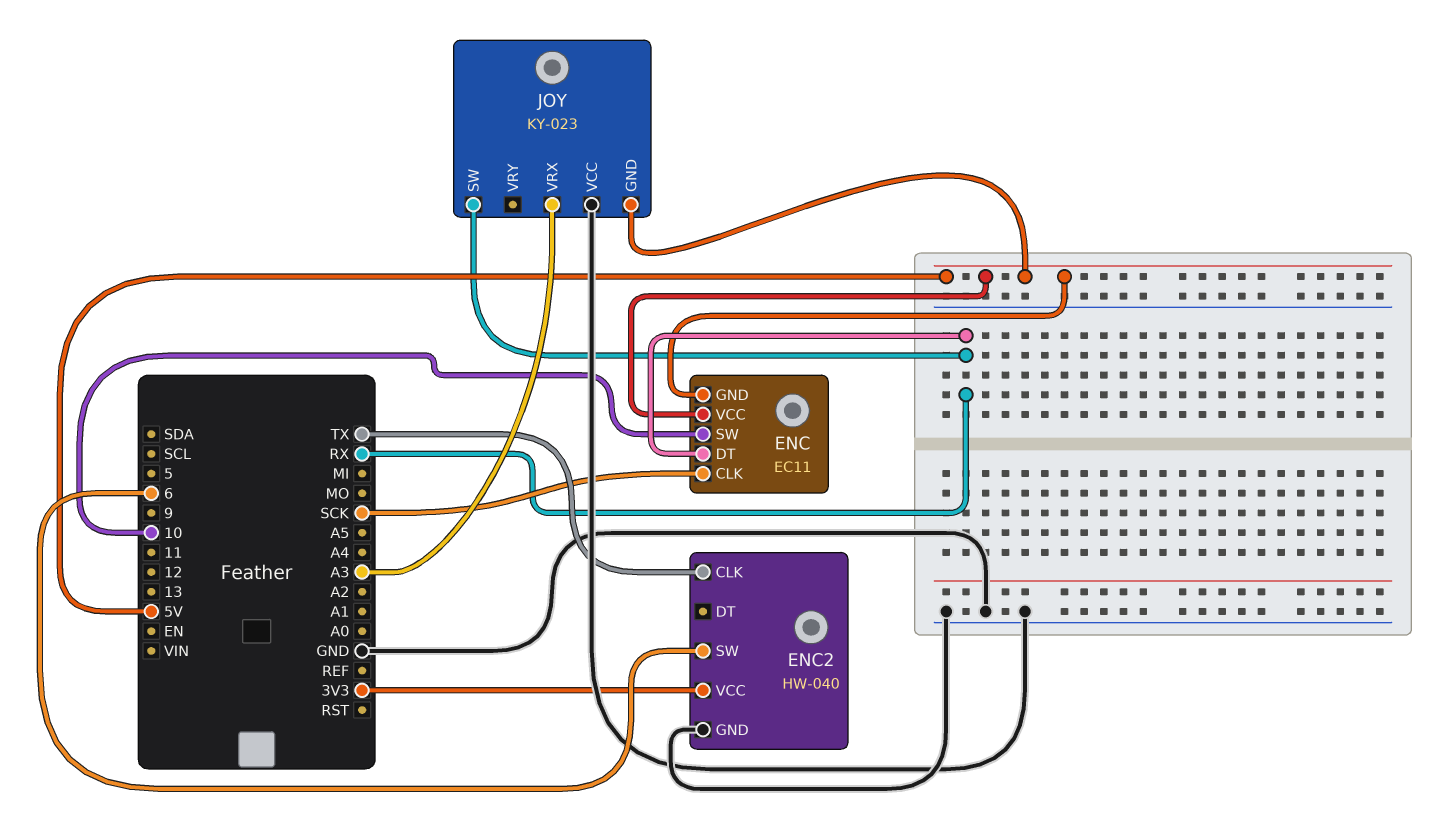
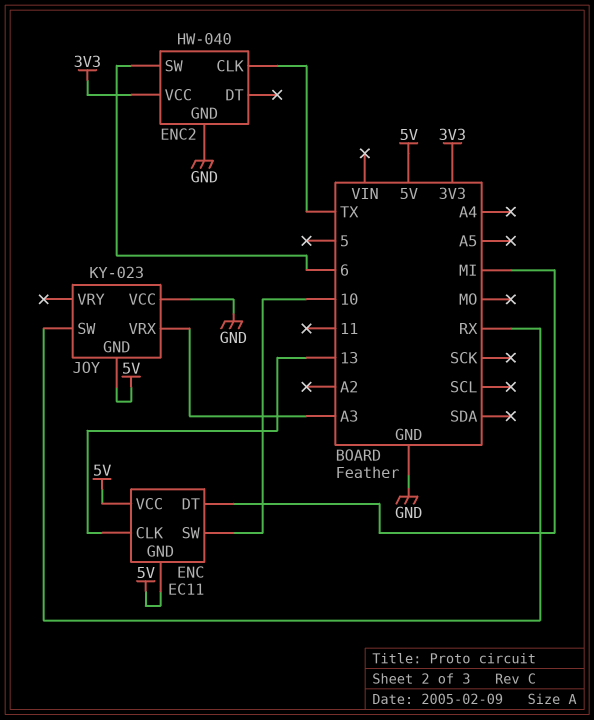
ENC pin CLK: SCK -> 13
ENC pin DT: RX -> MI

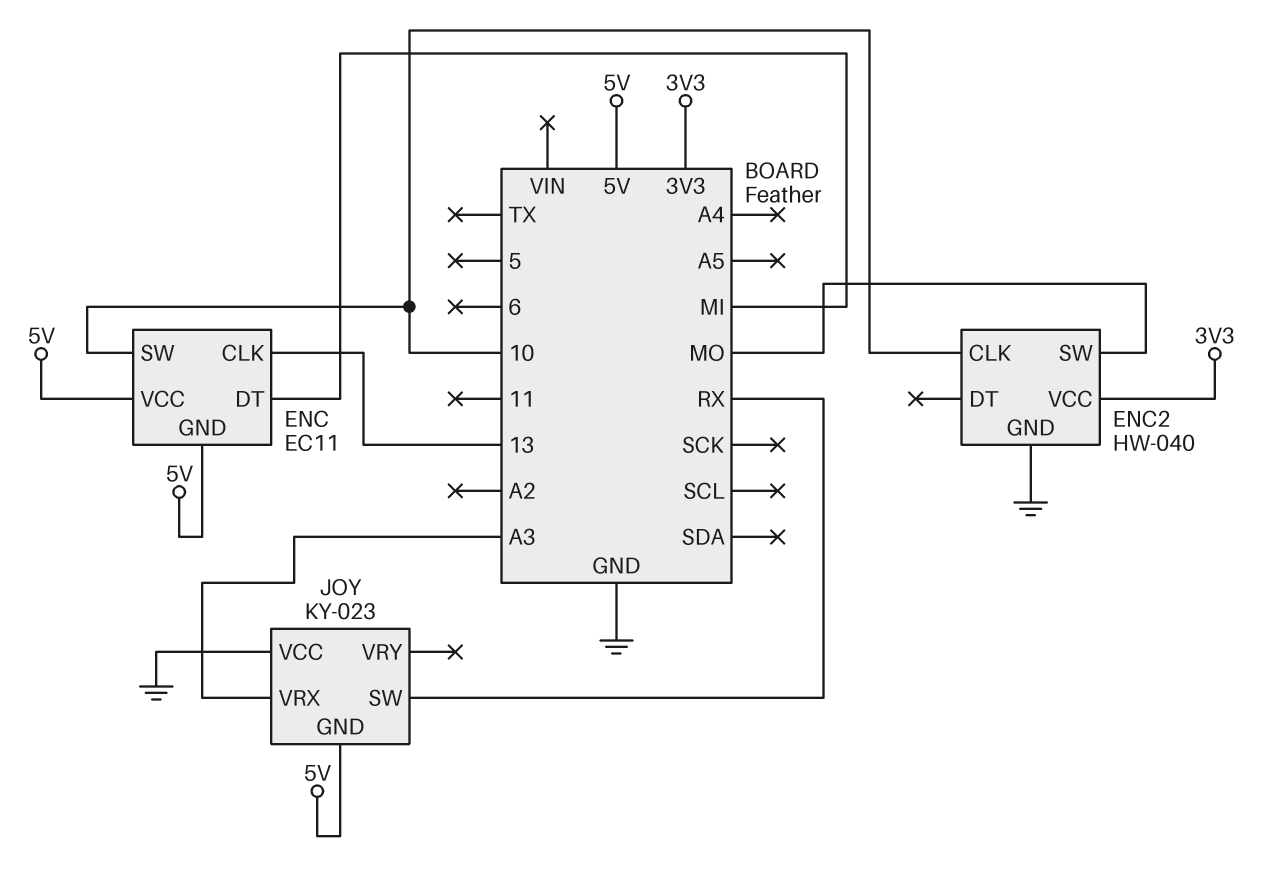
ENC2 pin CLK: TX -> 10
ENC2 pin SW: 6 -> MO

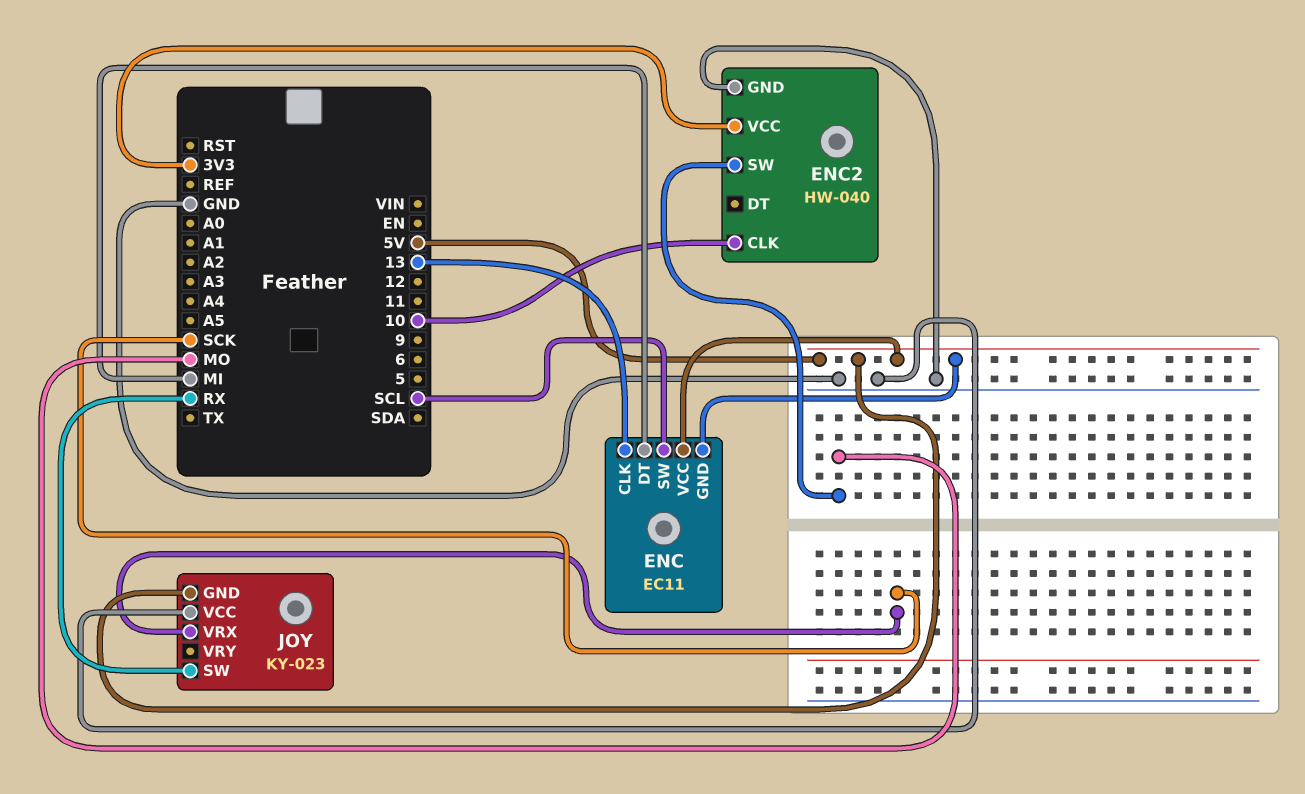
ENC pin SW: 10 -> SCL
JOY pin VRX: A3 -> SCK

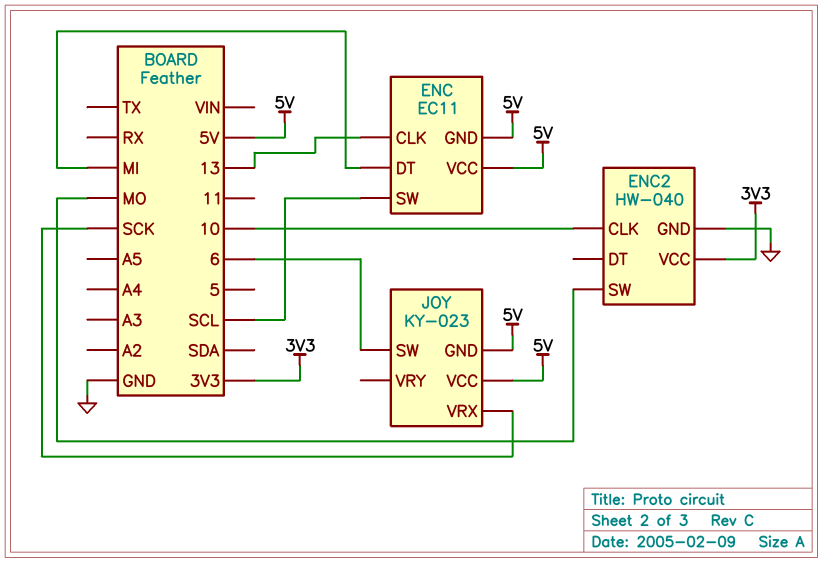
JOY pin SW: RX -> 6
JOY pin VCC: GND -> 5V

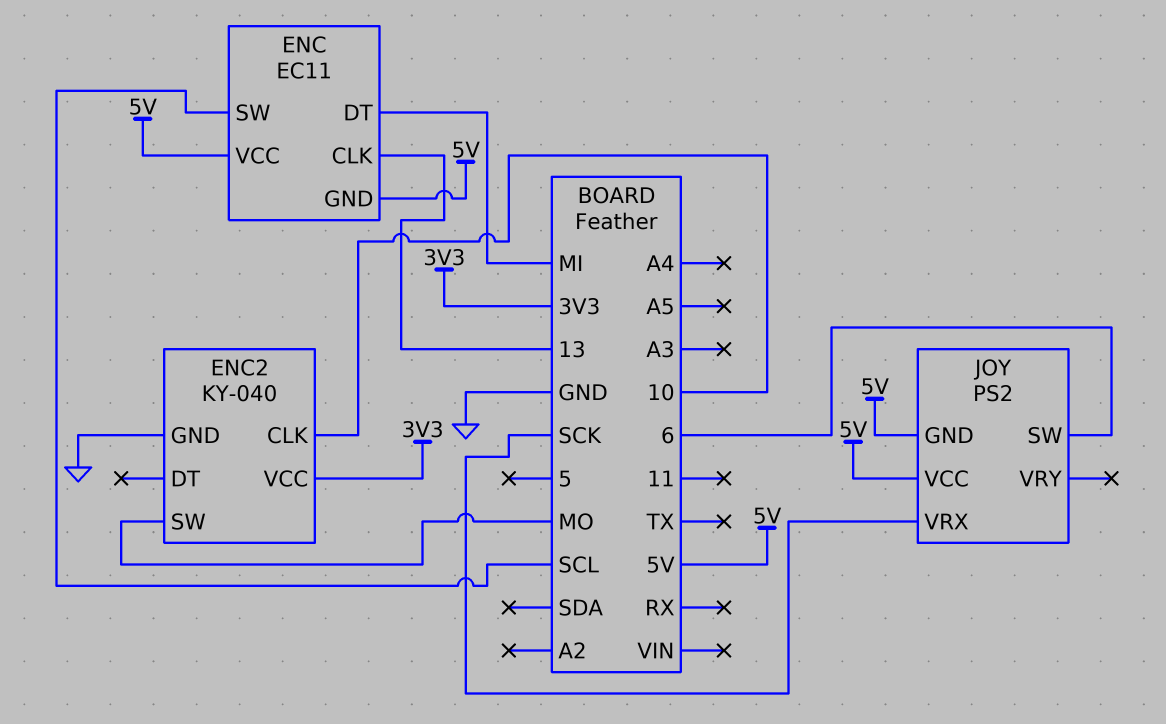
ENC2: HW-040 -> KY-040
JOY: KY-023 -> PS2

